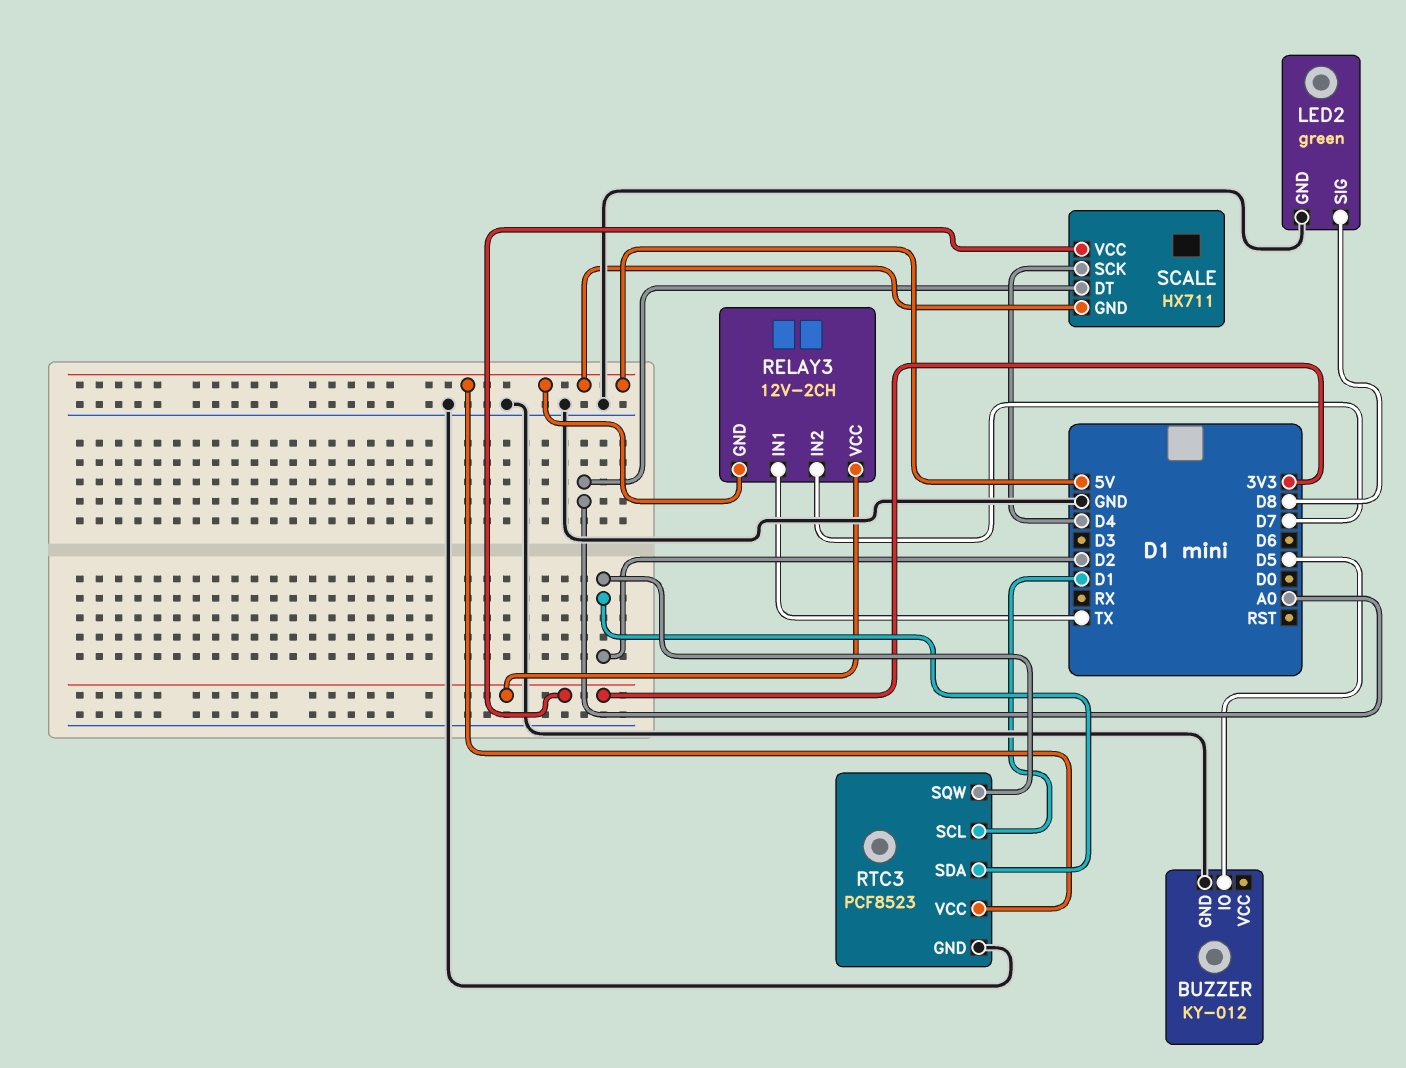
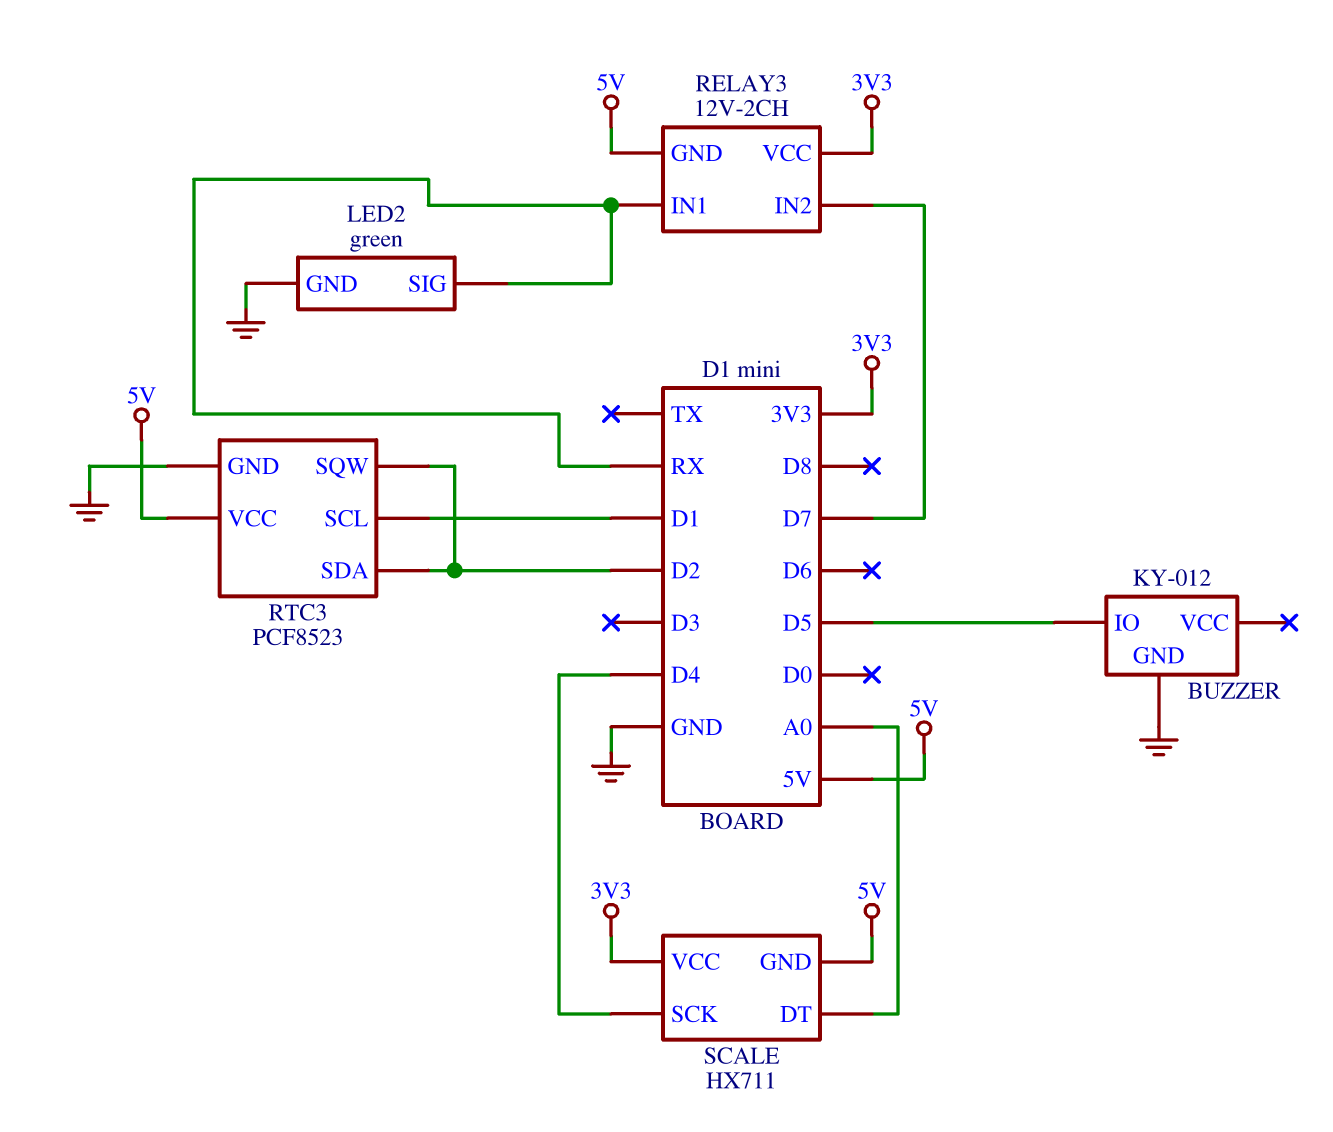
LED2 pin SIG: D8 -> RX
RELAY3 pin IN1: TX -> RX

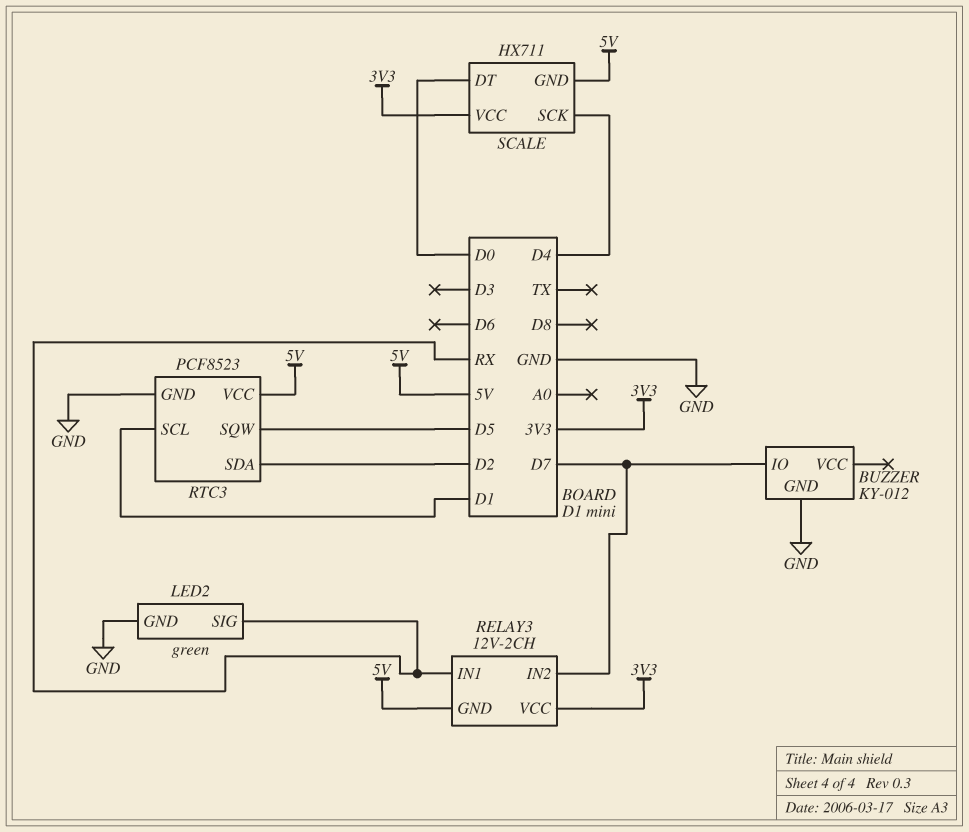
BUZZER pin IO: D5 -> D7
RTC3 pin SQW: D2 -> D5
SCALE pin DT: A0 -> D0

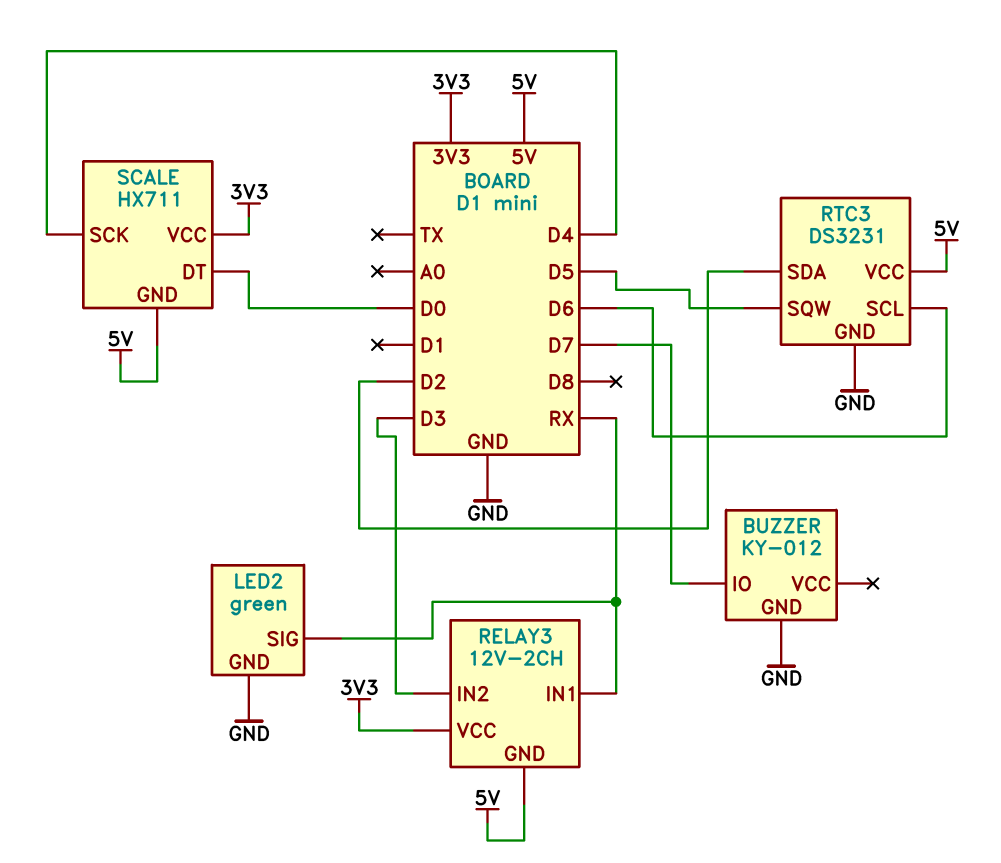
RELAY3 pin IN2: D7 -> D3
RTC3: PCF8523 -> DS3231
RTC3 pin SCL: D1 -> D6

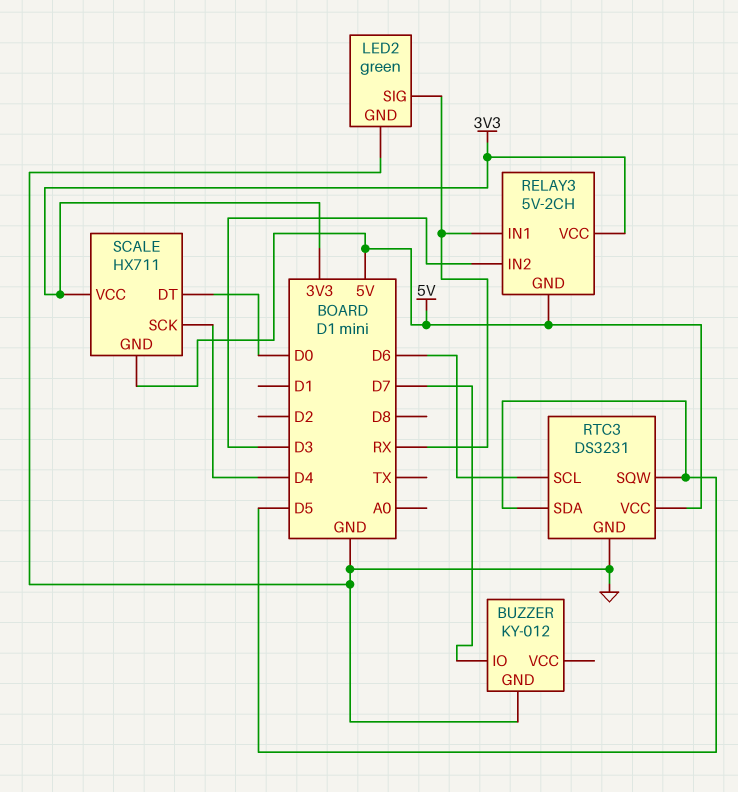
RELAY3: 12V-2CH -> 5V-2CH
RTC3 pin SDA: D2 -> D5

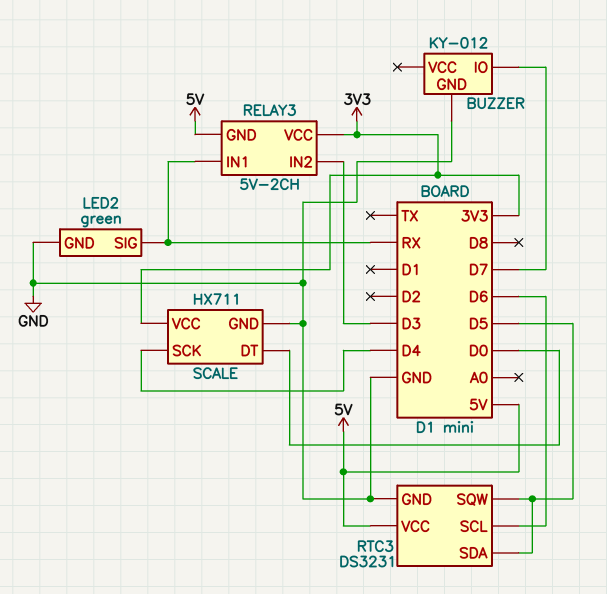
SCALE pin GND: 5V -> GND

